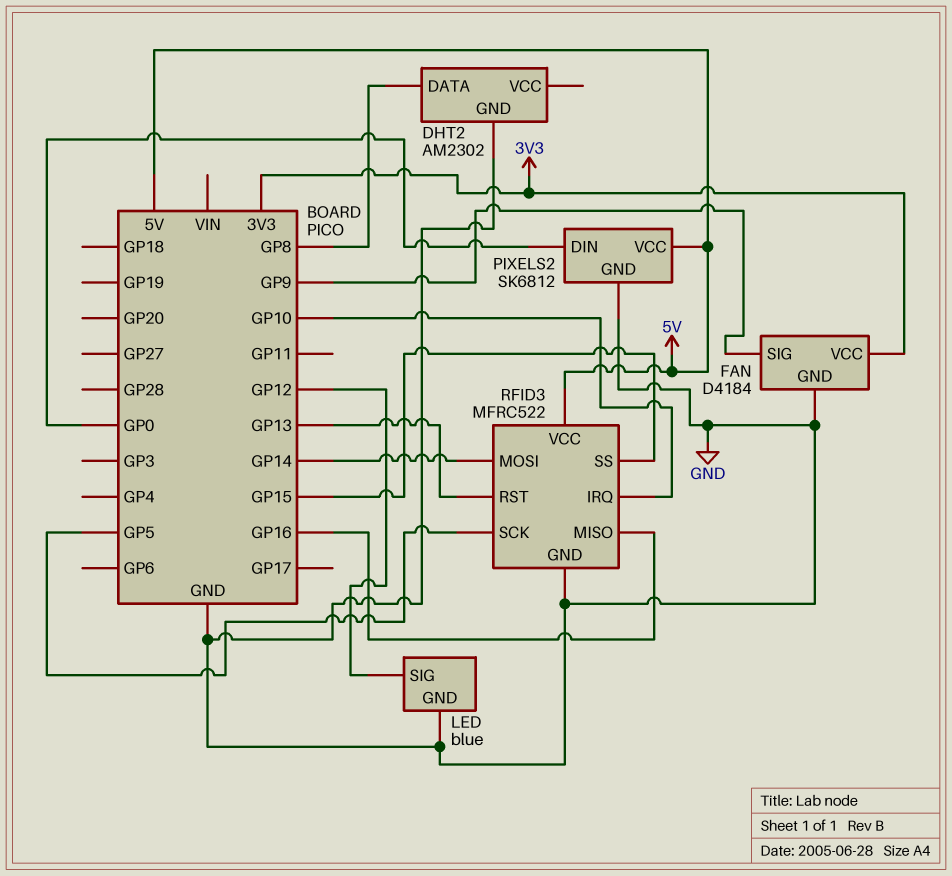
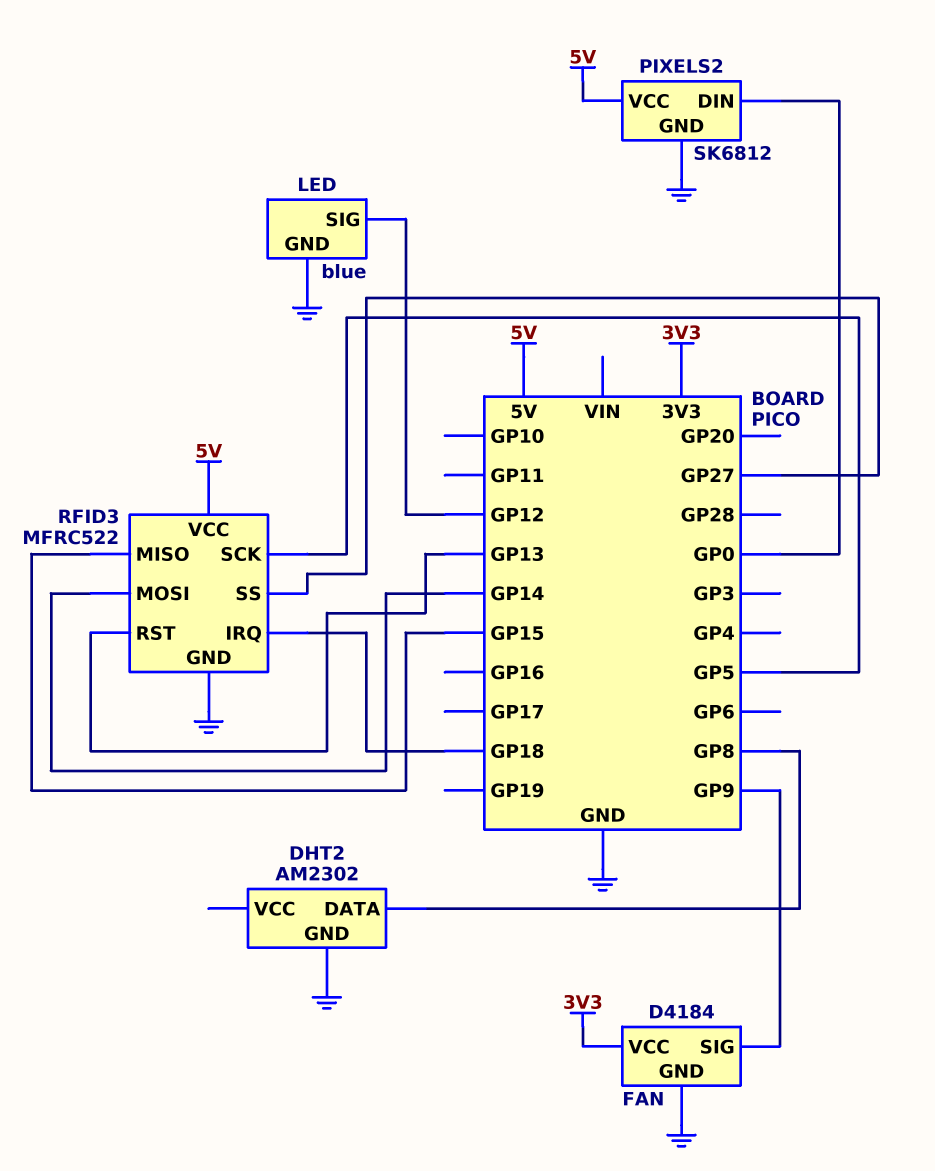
RFID3 pin IRQ: GP10 -> GP18
RFID3 pin MISO: GP16 -> GP15
RFID3 pin SS: GP15 -> GP27

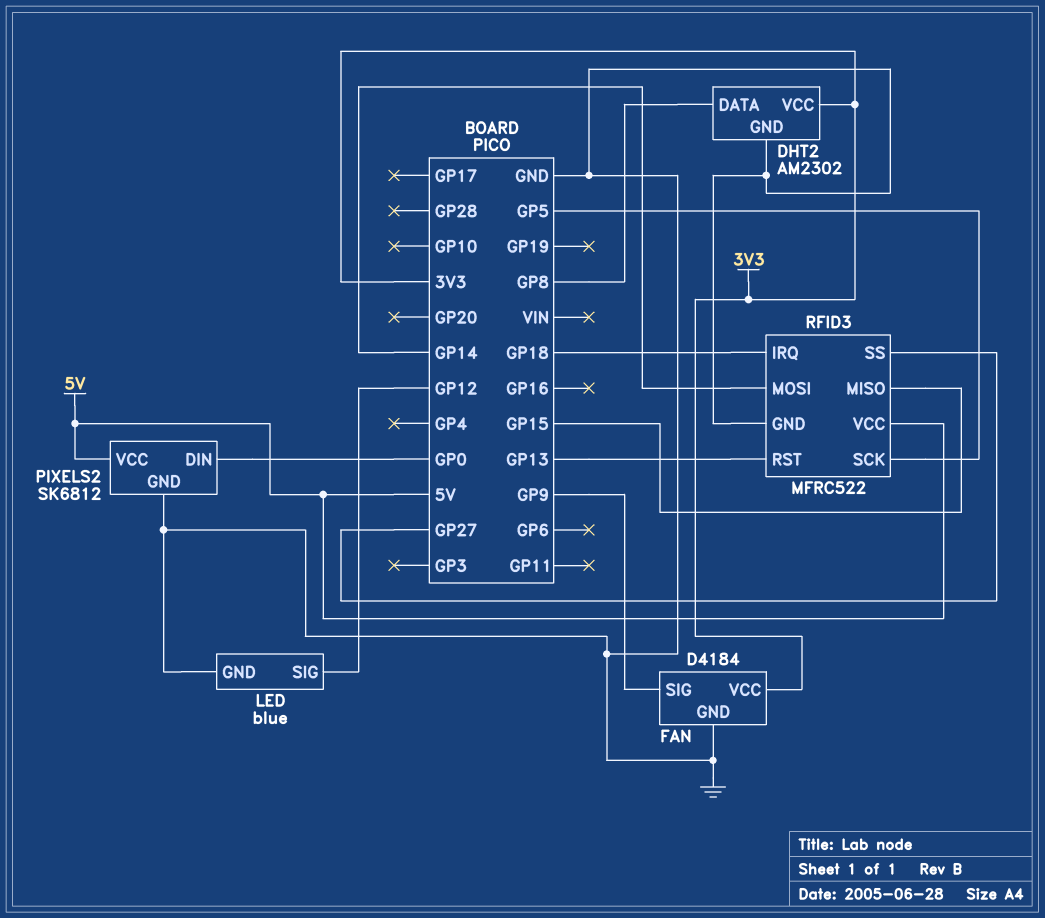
DHT2 pin VCC: none -> 3V3

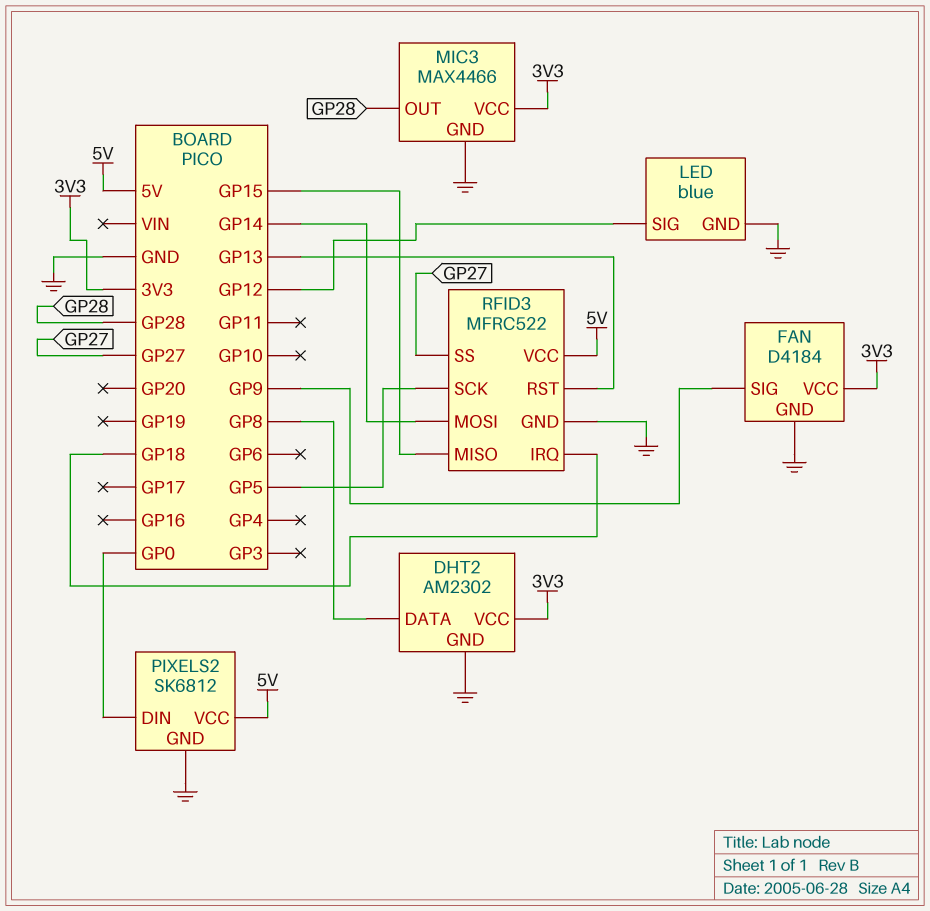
MIC3: none -> MAX4466
MIC3 pin GND: none -> GND
MIC3 pin OUT: none -> GP28
MIC3 pin VCC: none -> 3V3

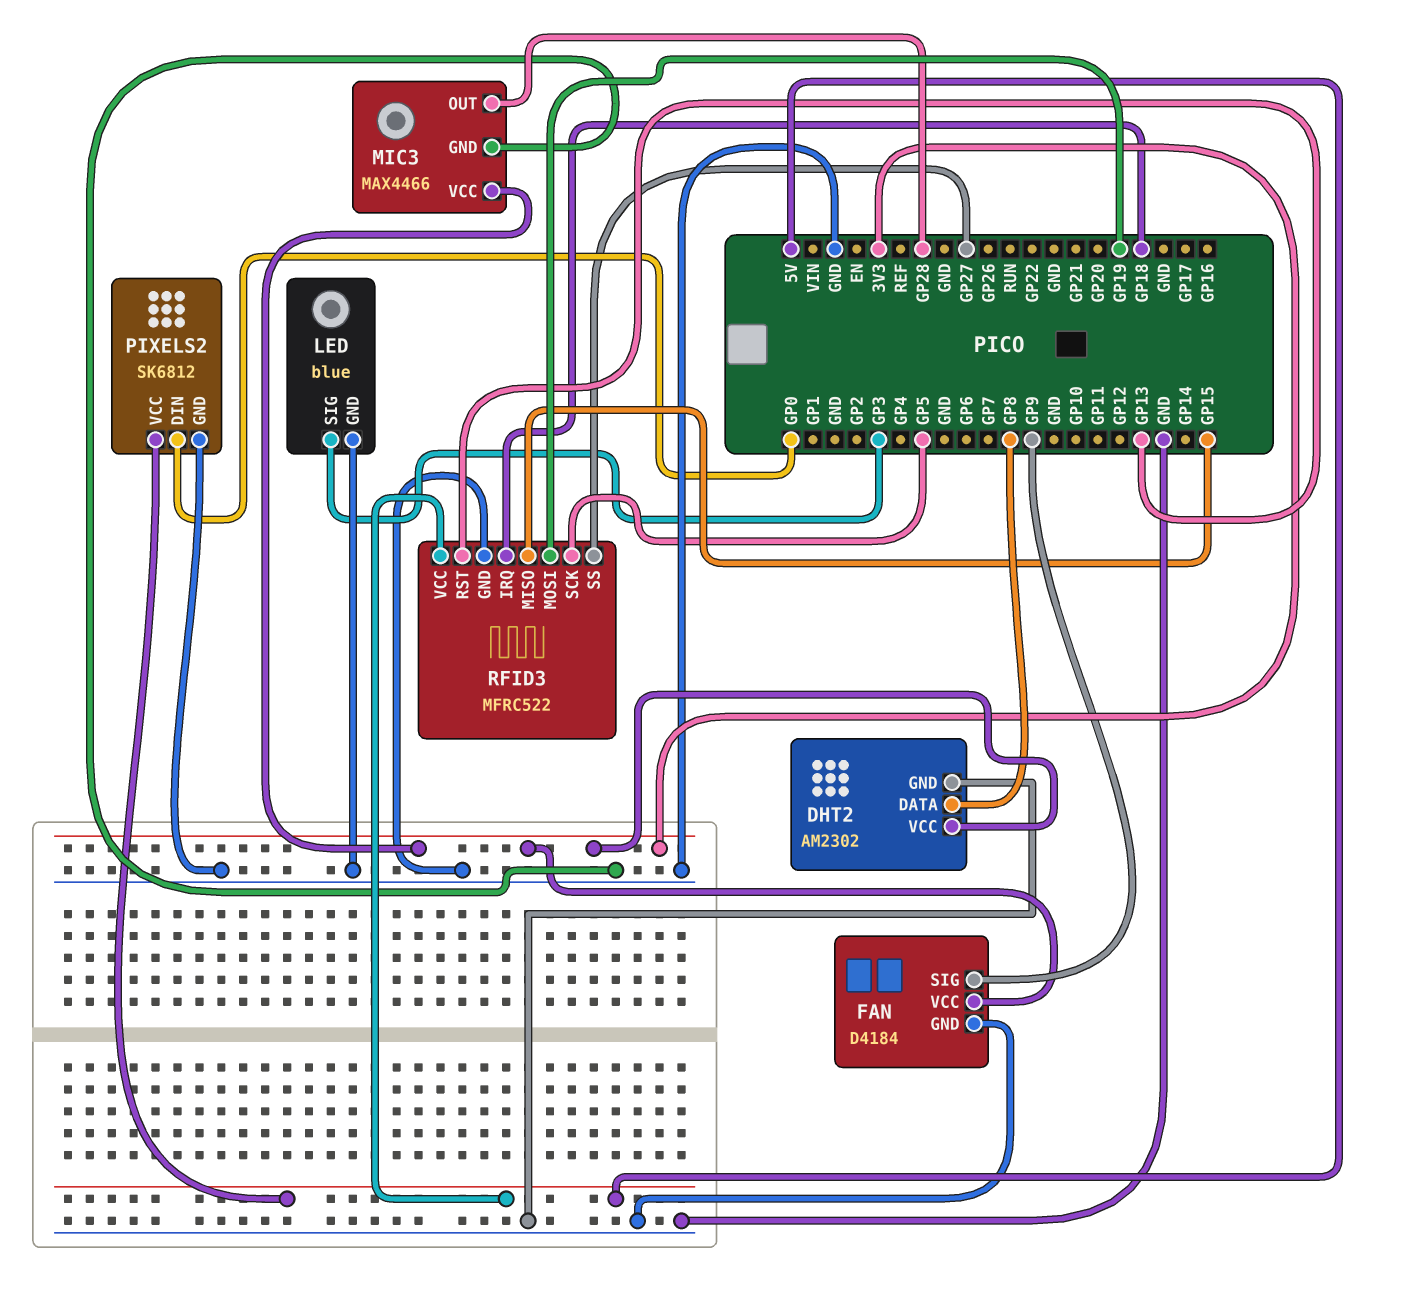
LED pin SIG: GP12 -> GP3
RFID3 pin MOSI: GP14 -> GP19

